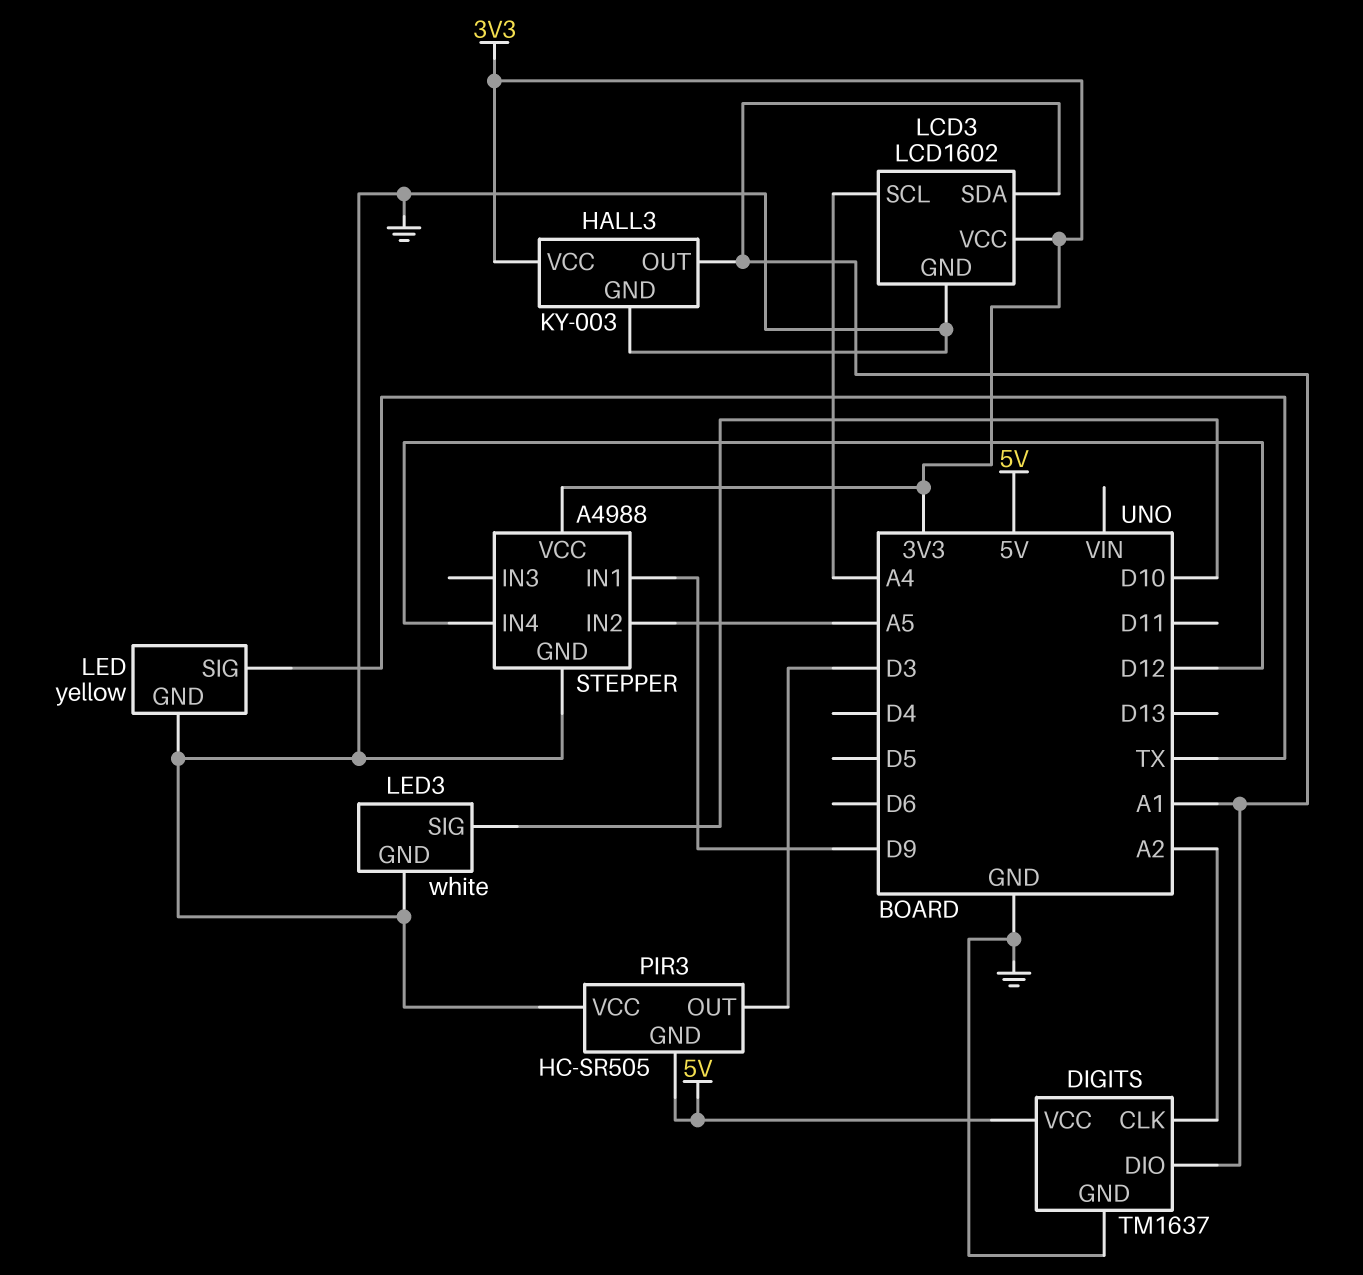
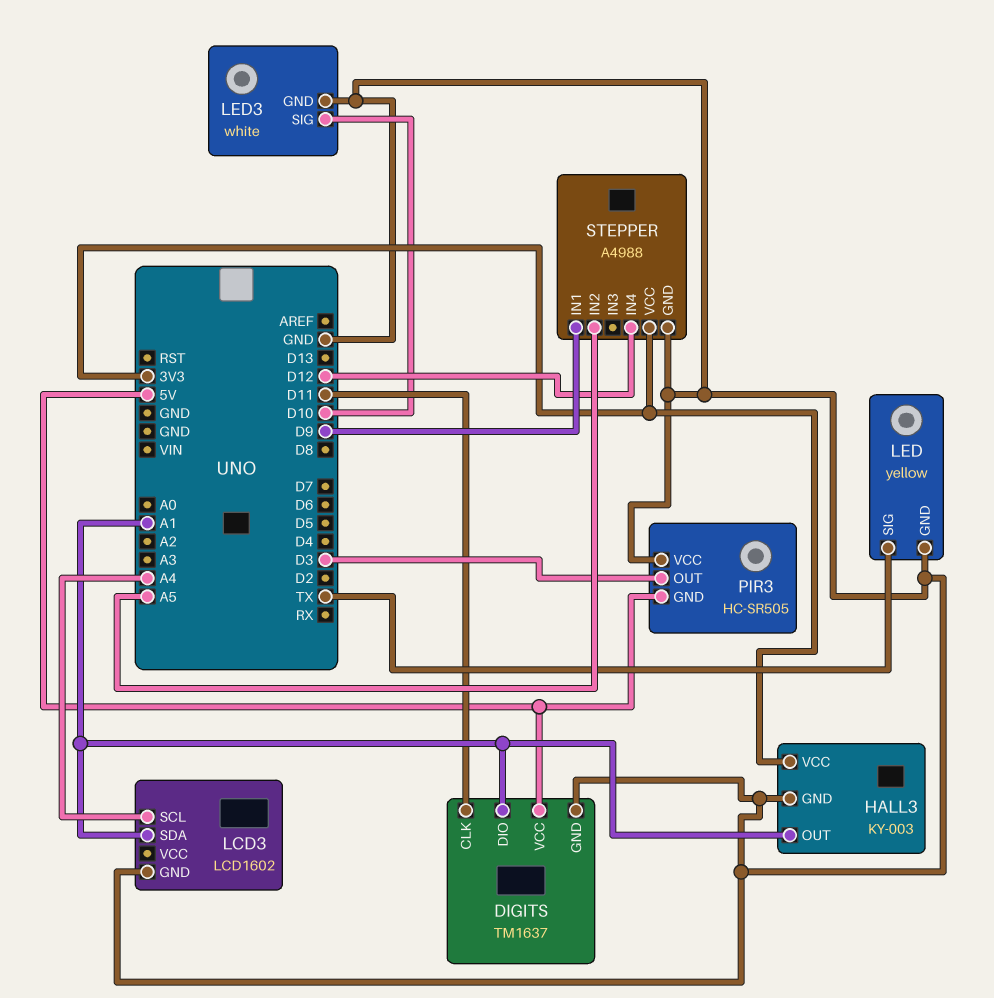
DIGITS pin CLK: A2 -> D11
LCD3 pin VCC: 3V3 -> none

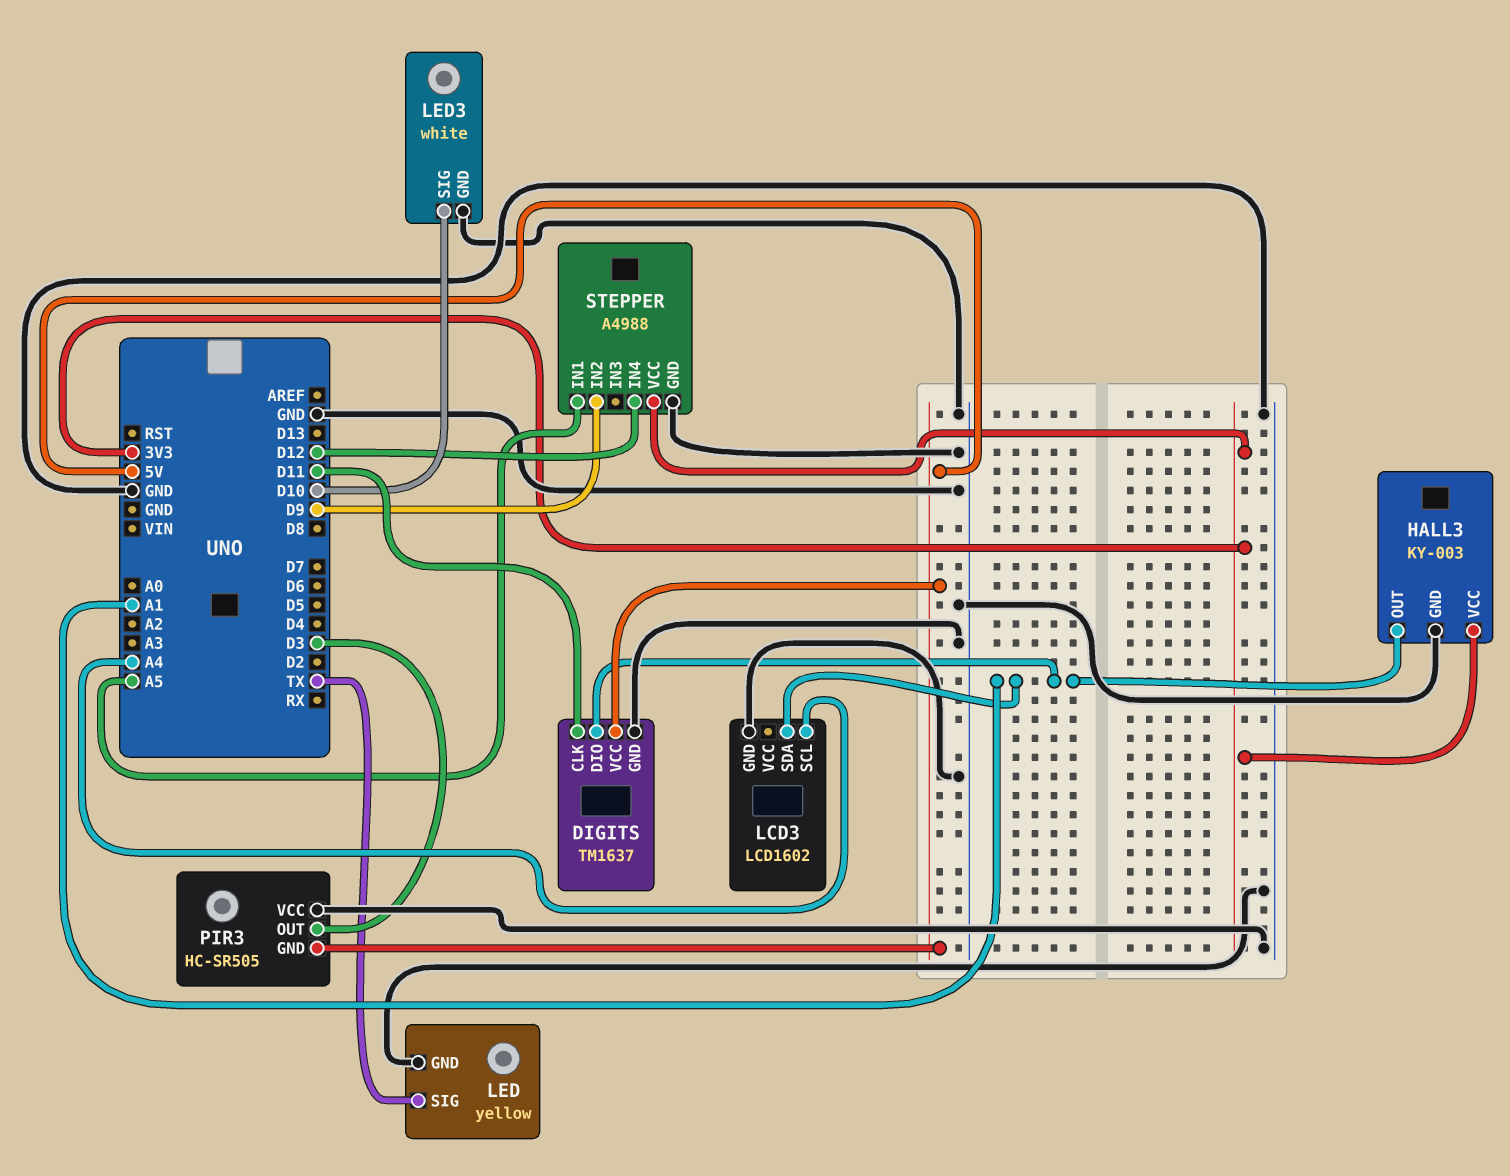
STEPPER pin IN1: D9 -> A5
STEPPER pin IN2: A5 -> D9

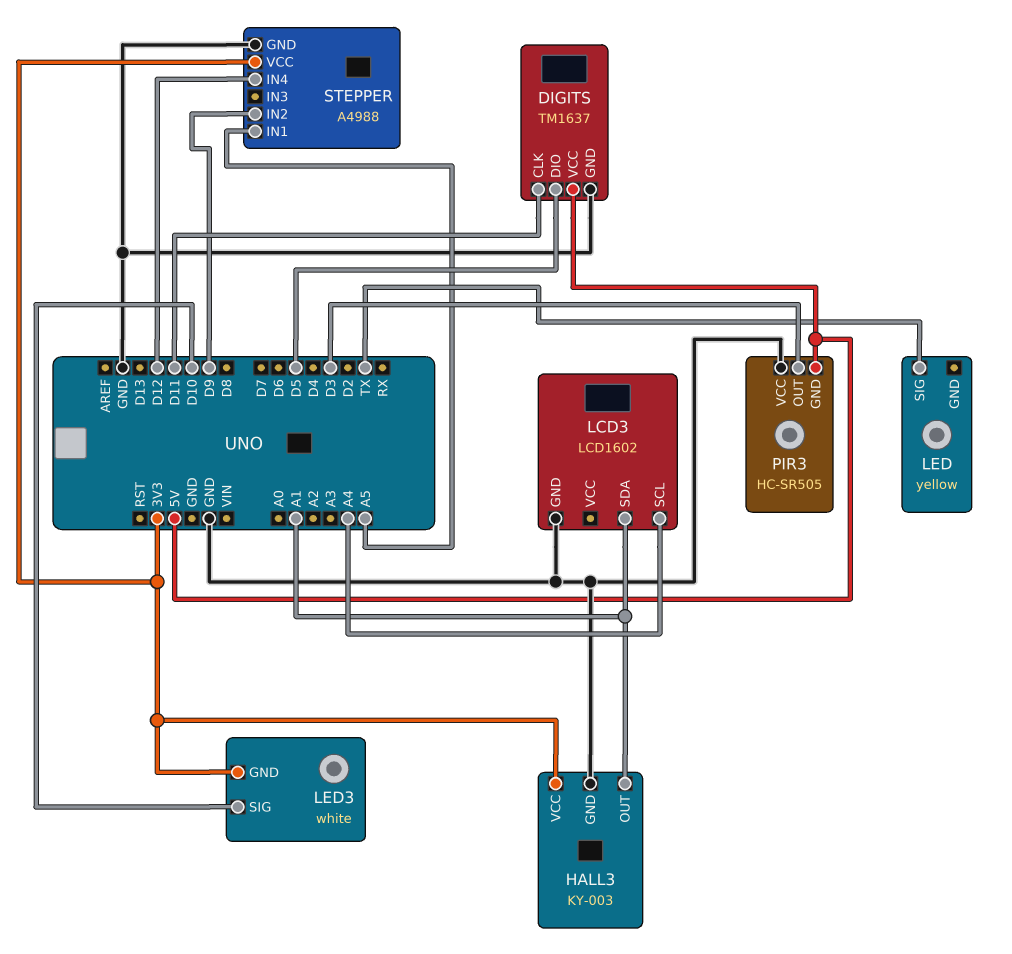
DIGITS pin DIO: A1 -> D5
LED pin GND: GND -> none
LED3 pin GND: GND -> 3V3

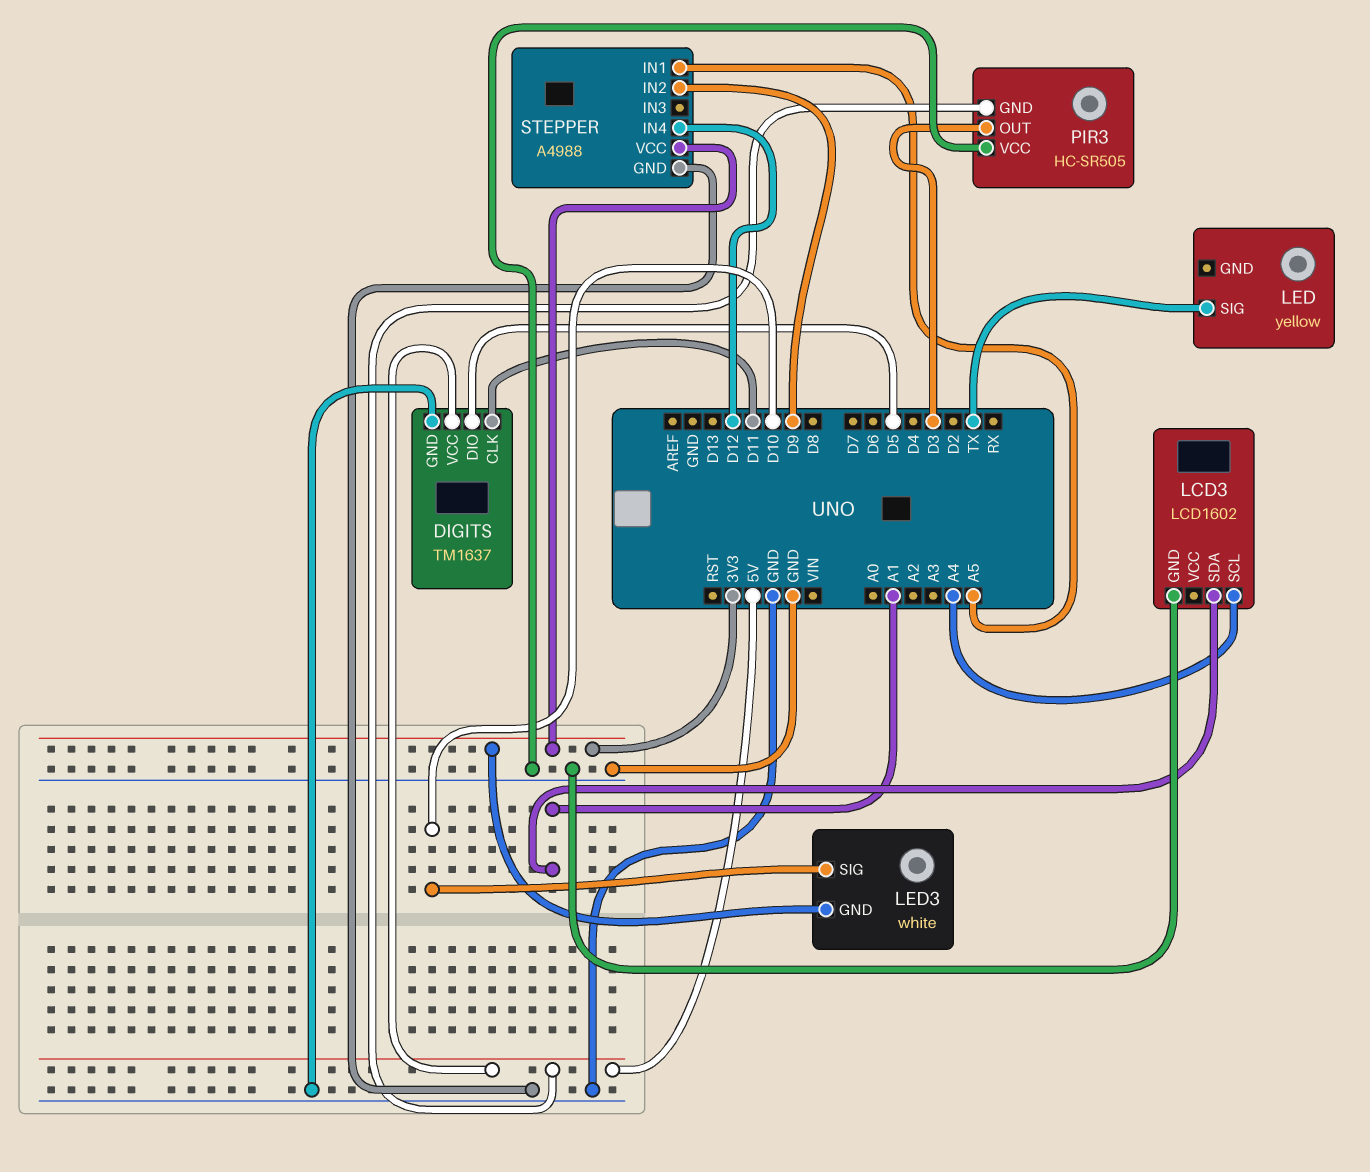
HALL3: KY-003 -> none
HALL3 pin GND: GND -> none
HALL3 pin OUT: A1 -> none
HALL3 pin VCC: 3V3 -> none

